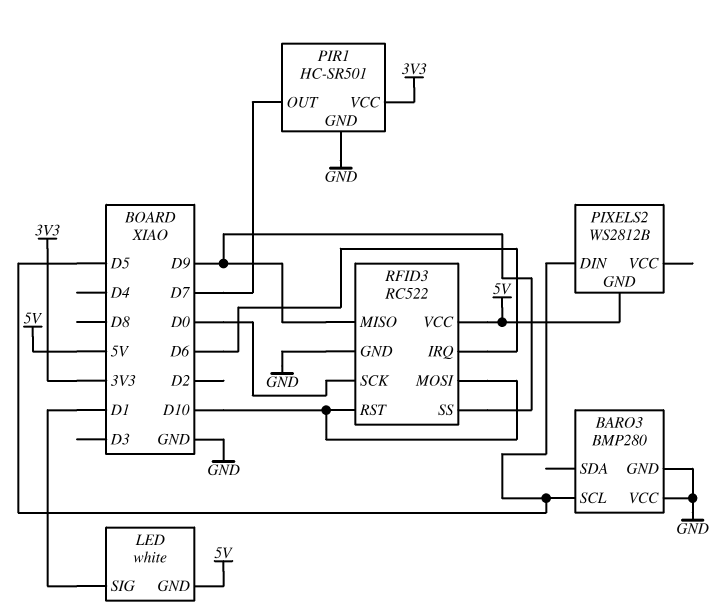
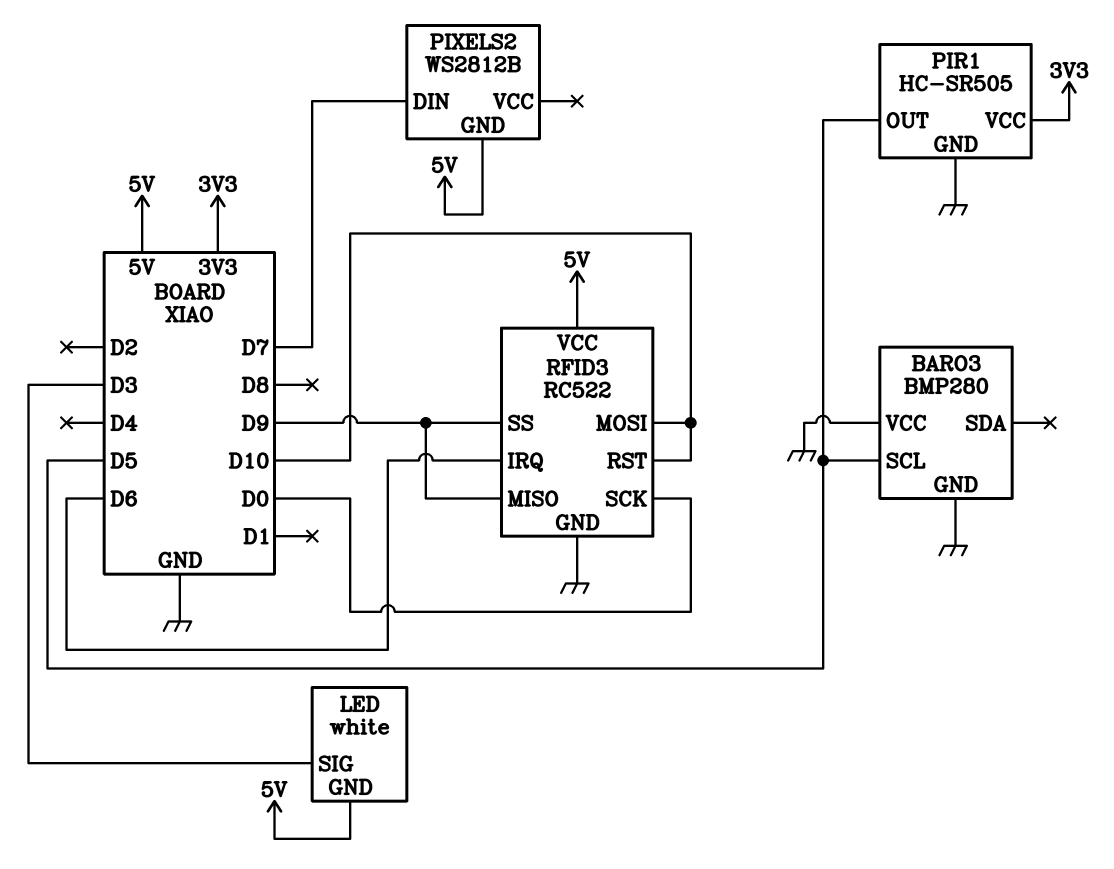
LED pin SIG: D1 -> D3
PIR1: HC-SR501 -> HC-SR505
PIR1 pin OUT: D7 -> D5
PIXELS2 pin DIN: D5 -> D7

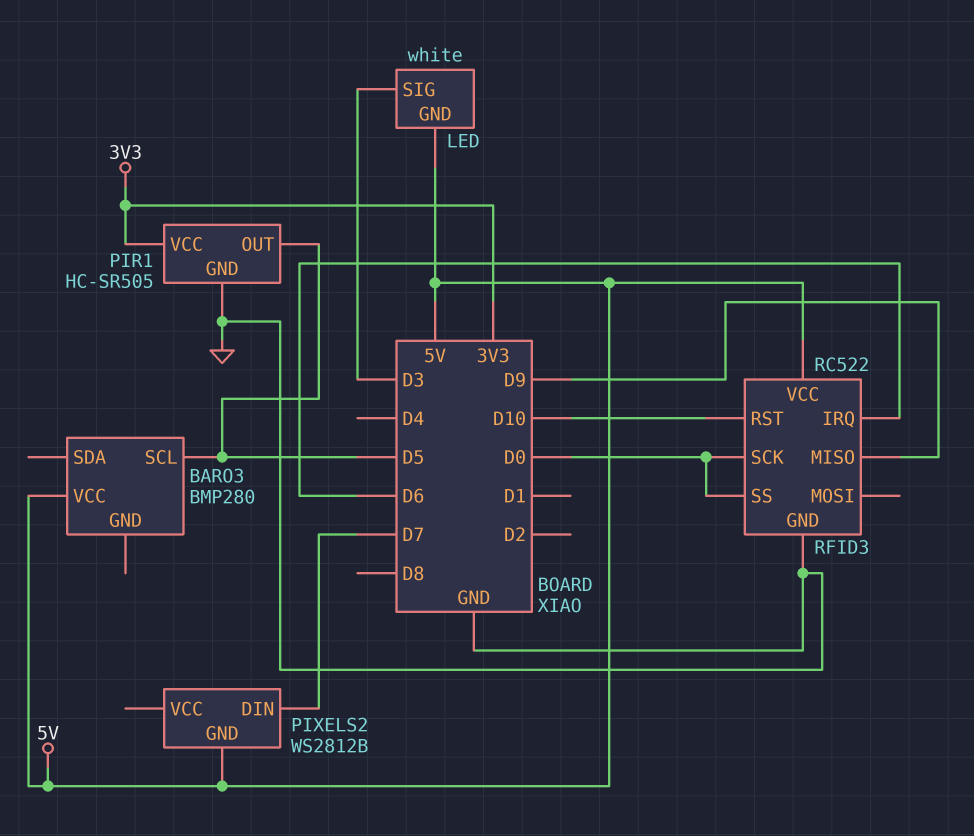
BARO3 pin GND: GND -> none
BARO3 pin VCC: GND -> 5V
RFID3 pin MOSI: D10 -> none
RFID3 pin SS: D9 -> D0

